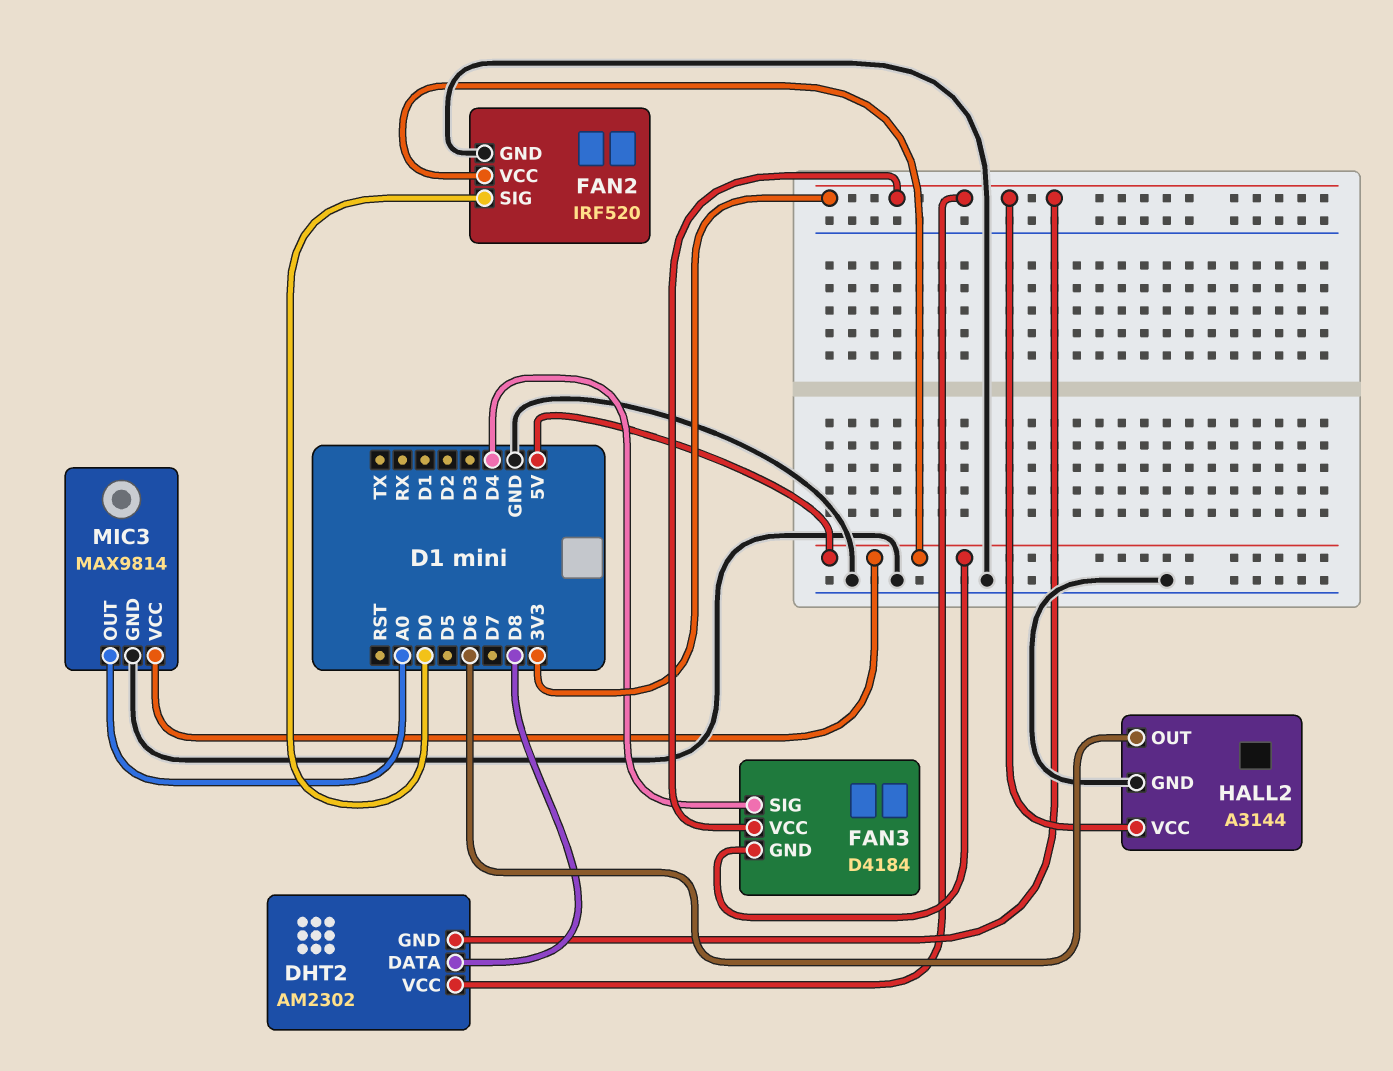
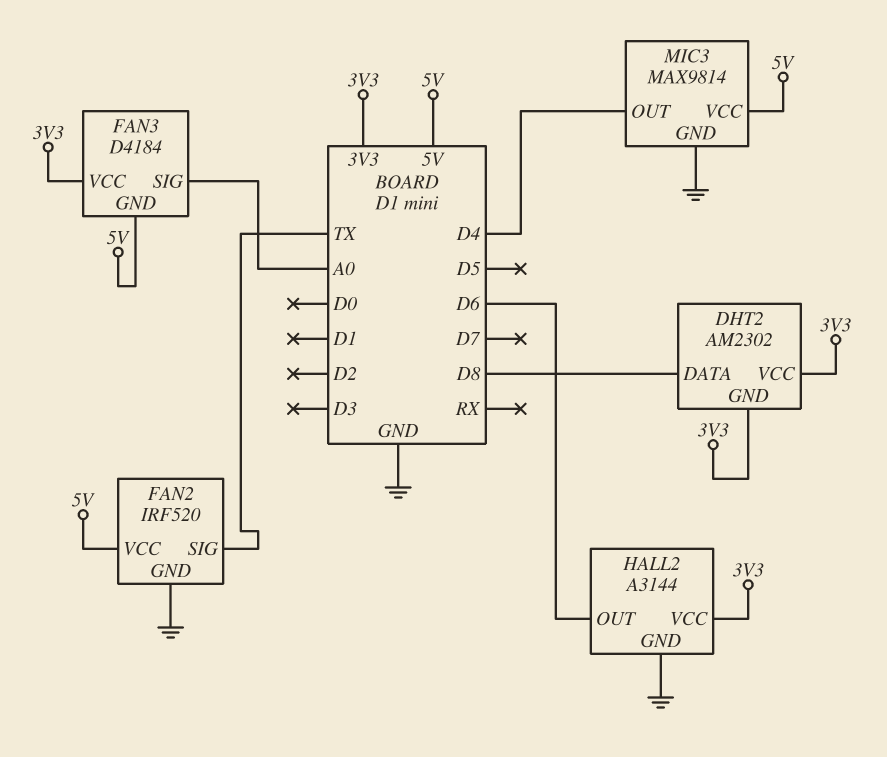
FAN2 pin SIG: D0 -> TX
FAN3 pin SIG: D4 -> A0
MIC3 pin OUT: A0 -> D4

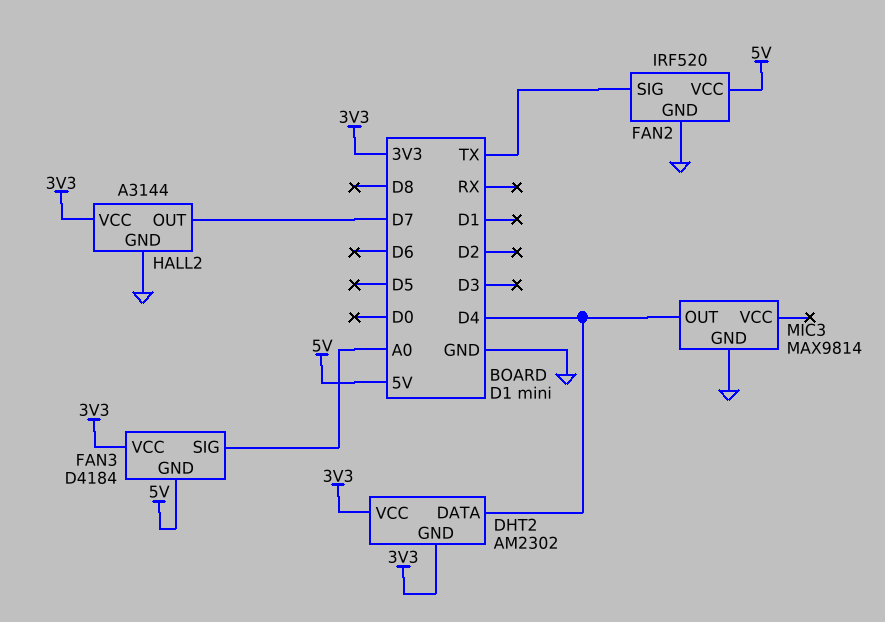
DHT2 pin DATA: D8 -> D4
HALL2 pin OUT: D6 -> D7
MIC3 pin VCC: 5V -> none

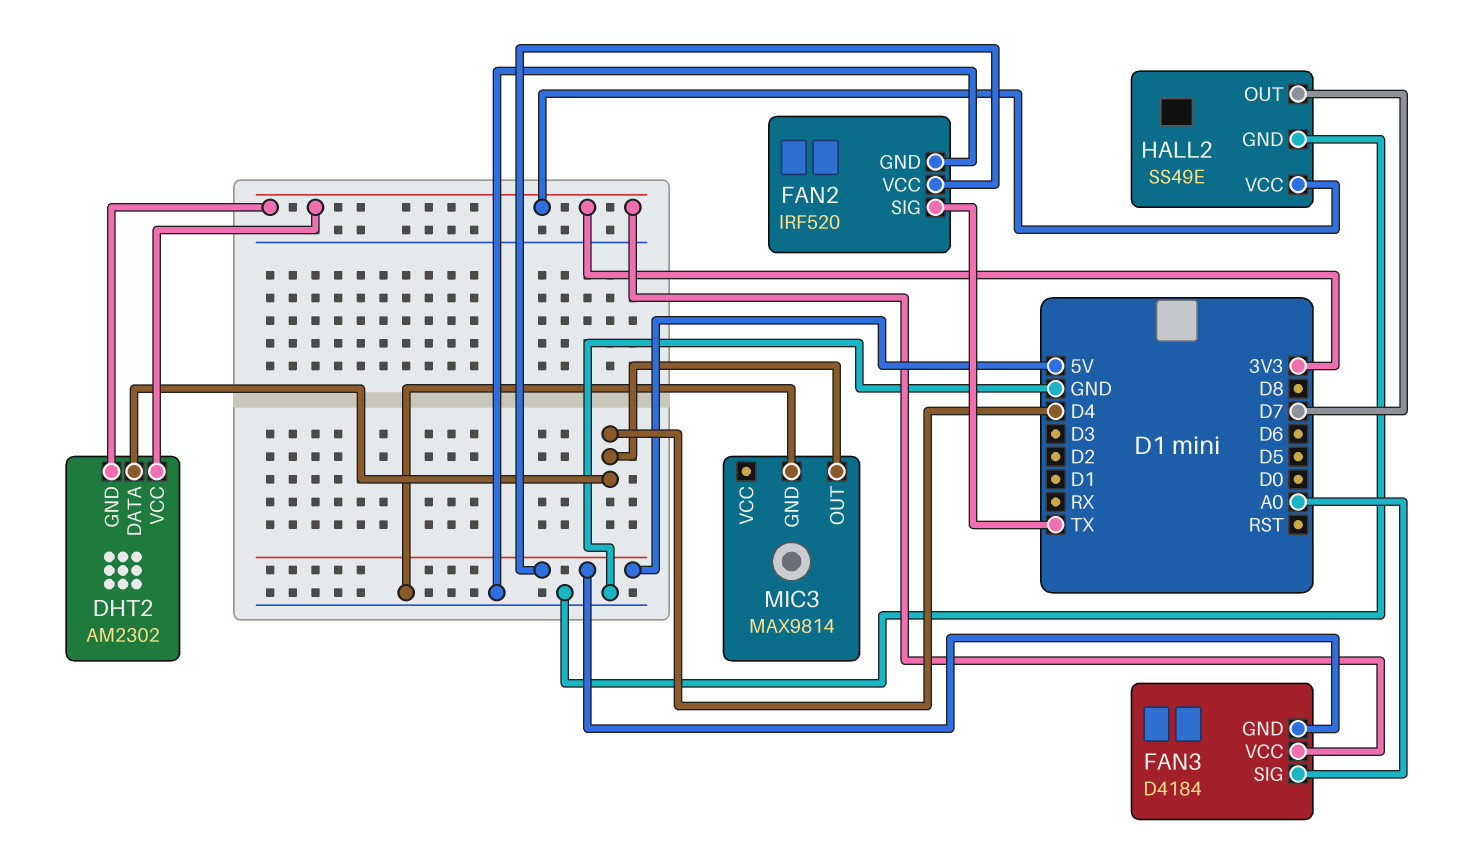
HALL2: A3144 -> SS49E

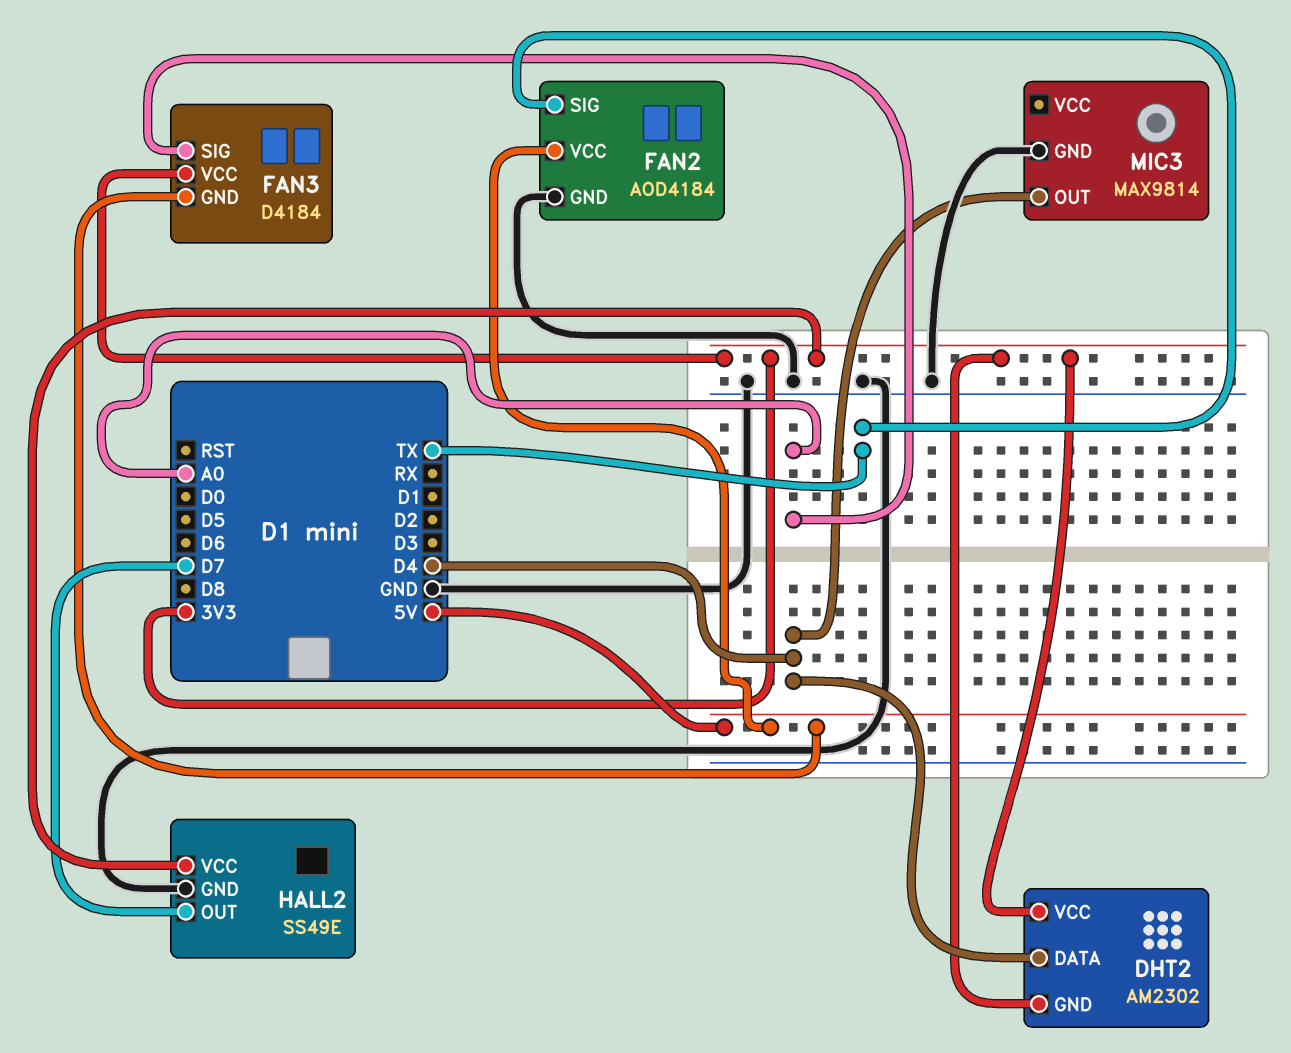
FAN2: IRF520 -> AOD4184

